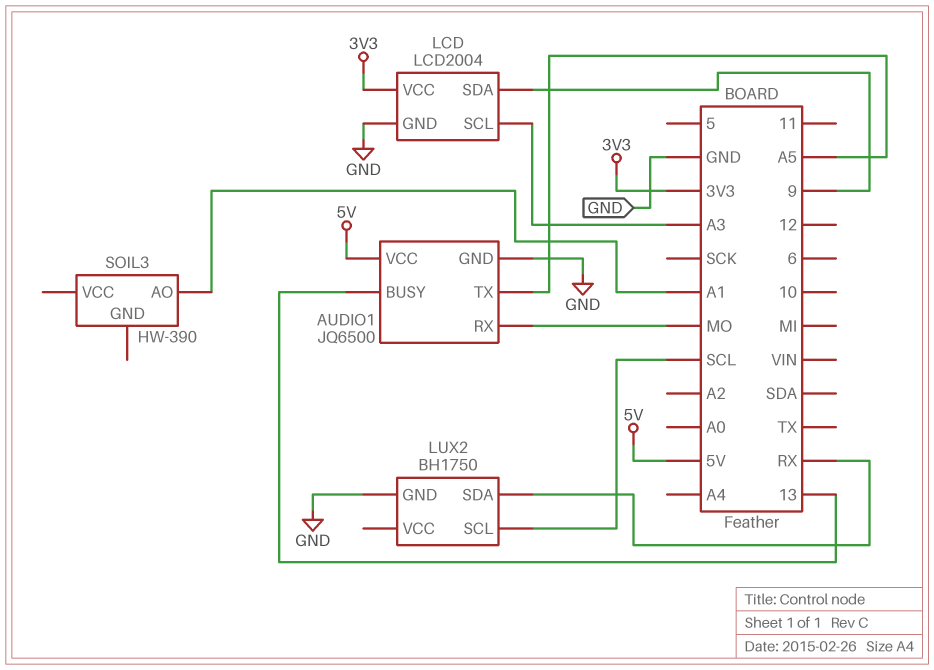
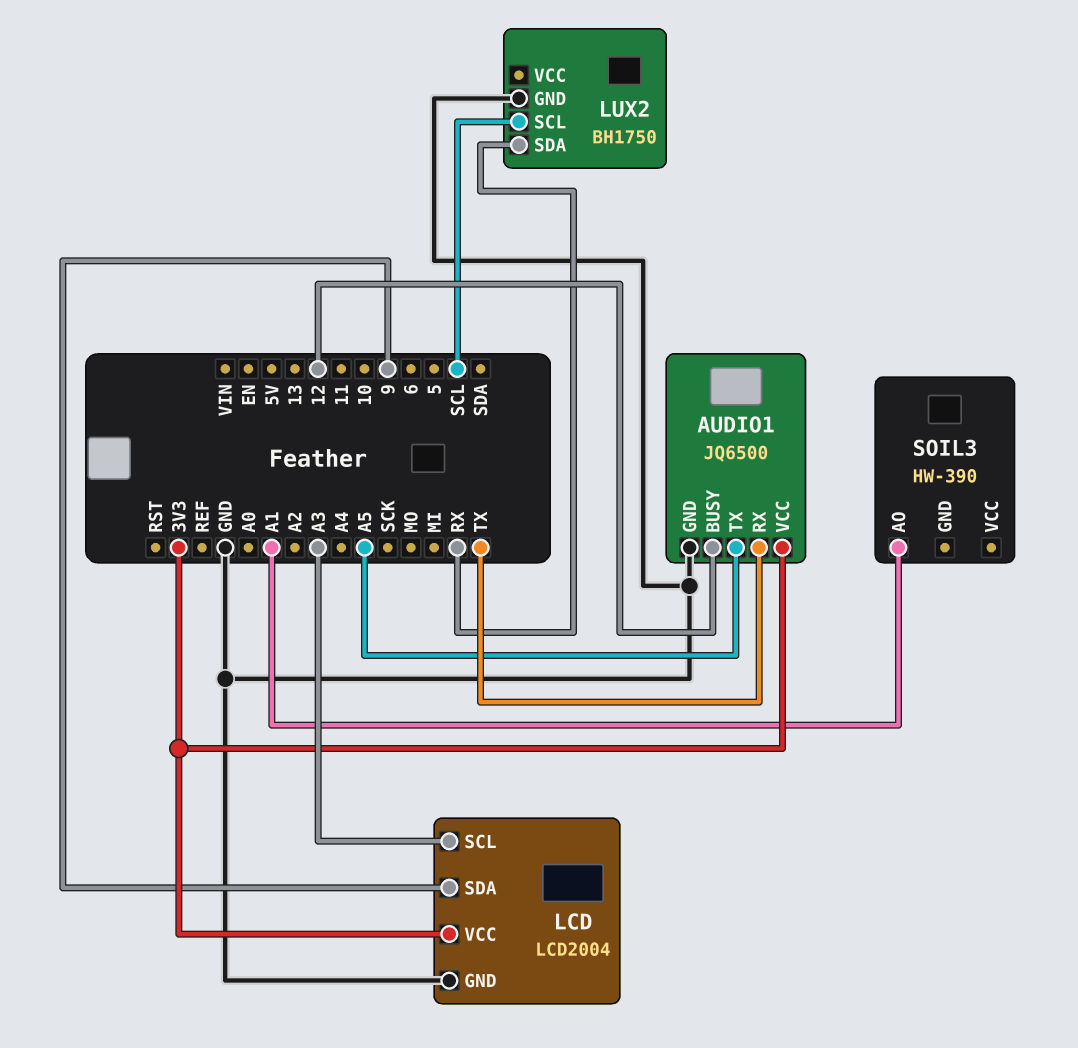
AUDIO1 pin BUSY: 13 -> 12
AUDIO1 pin RX: MO -> TX
AUDIO1 pin VCC: 5V -> 3V3

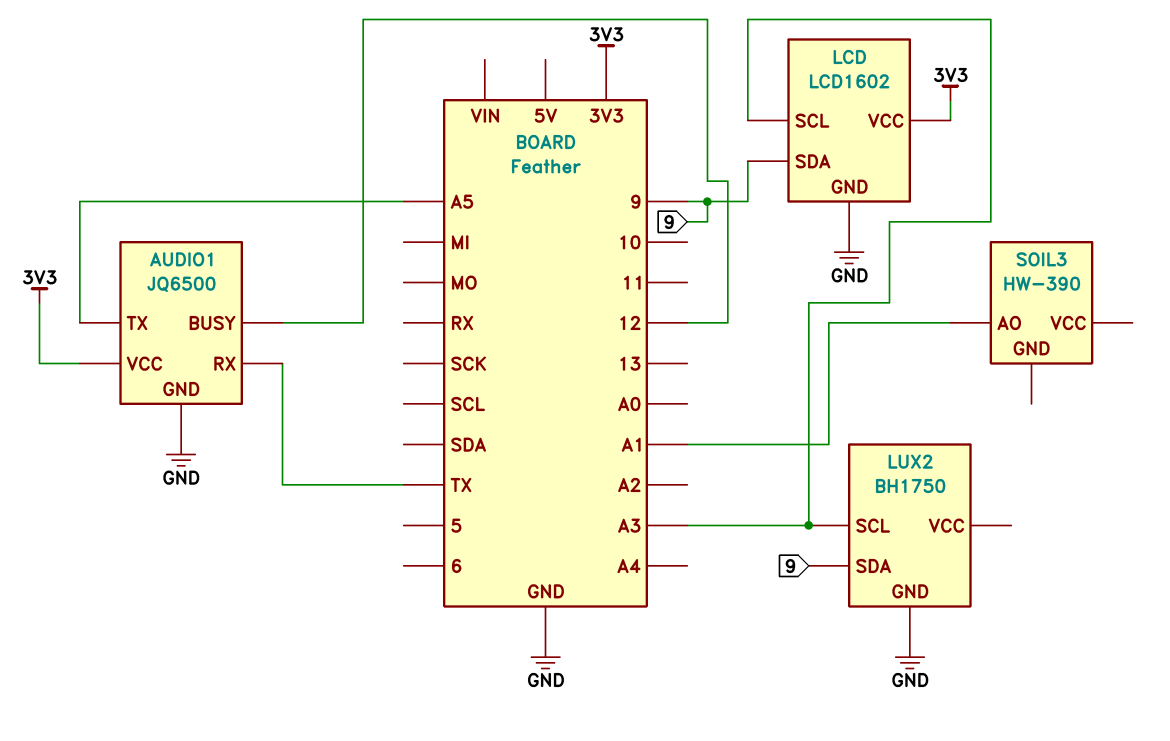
LCD: LCD2004 -> LCD1602
LUX2 pin SCL: SCL -> A3
LUX2 pin SDA: RX -> 9

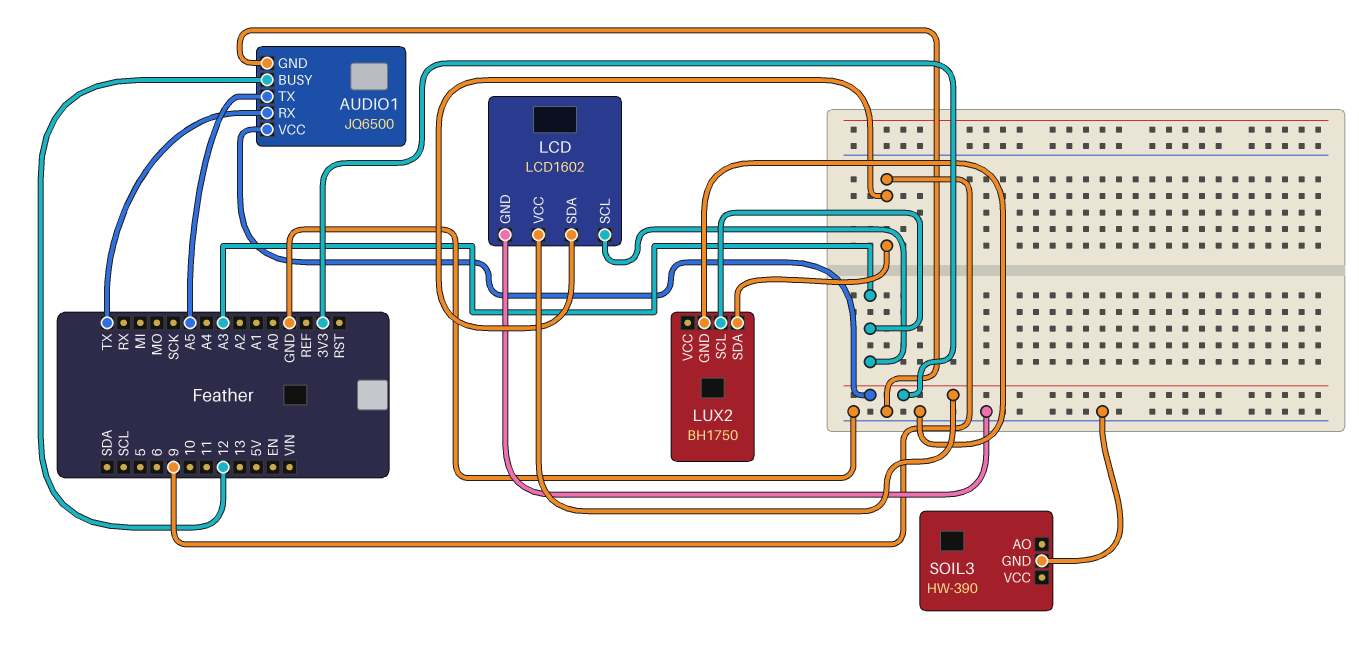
SOIL3 pin AO: A1 -> none
SOIL3 pin GND: none -> GND

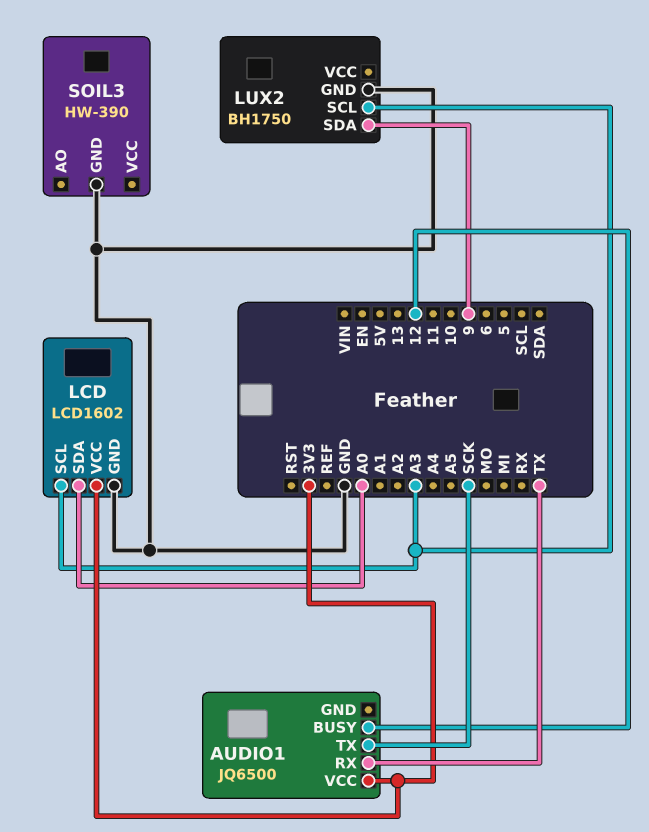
AUDIO1 pin GND: GND -> none
AUDIO1 pin TX: A5 -> SCK
LCD pin SDA: 9 -> A0

